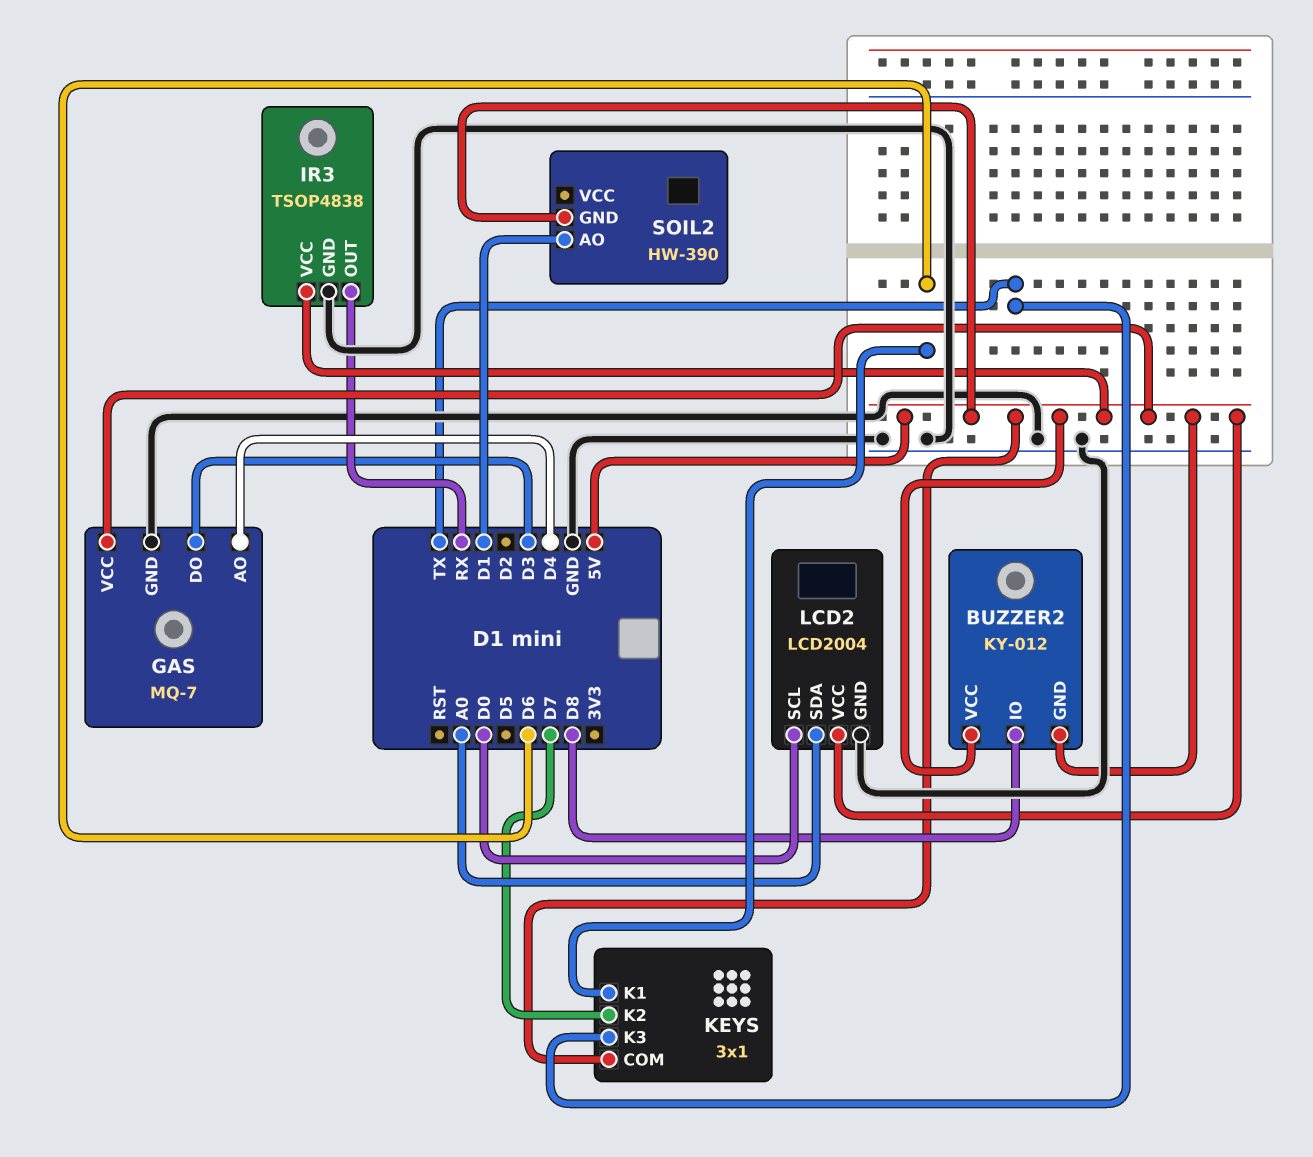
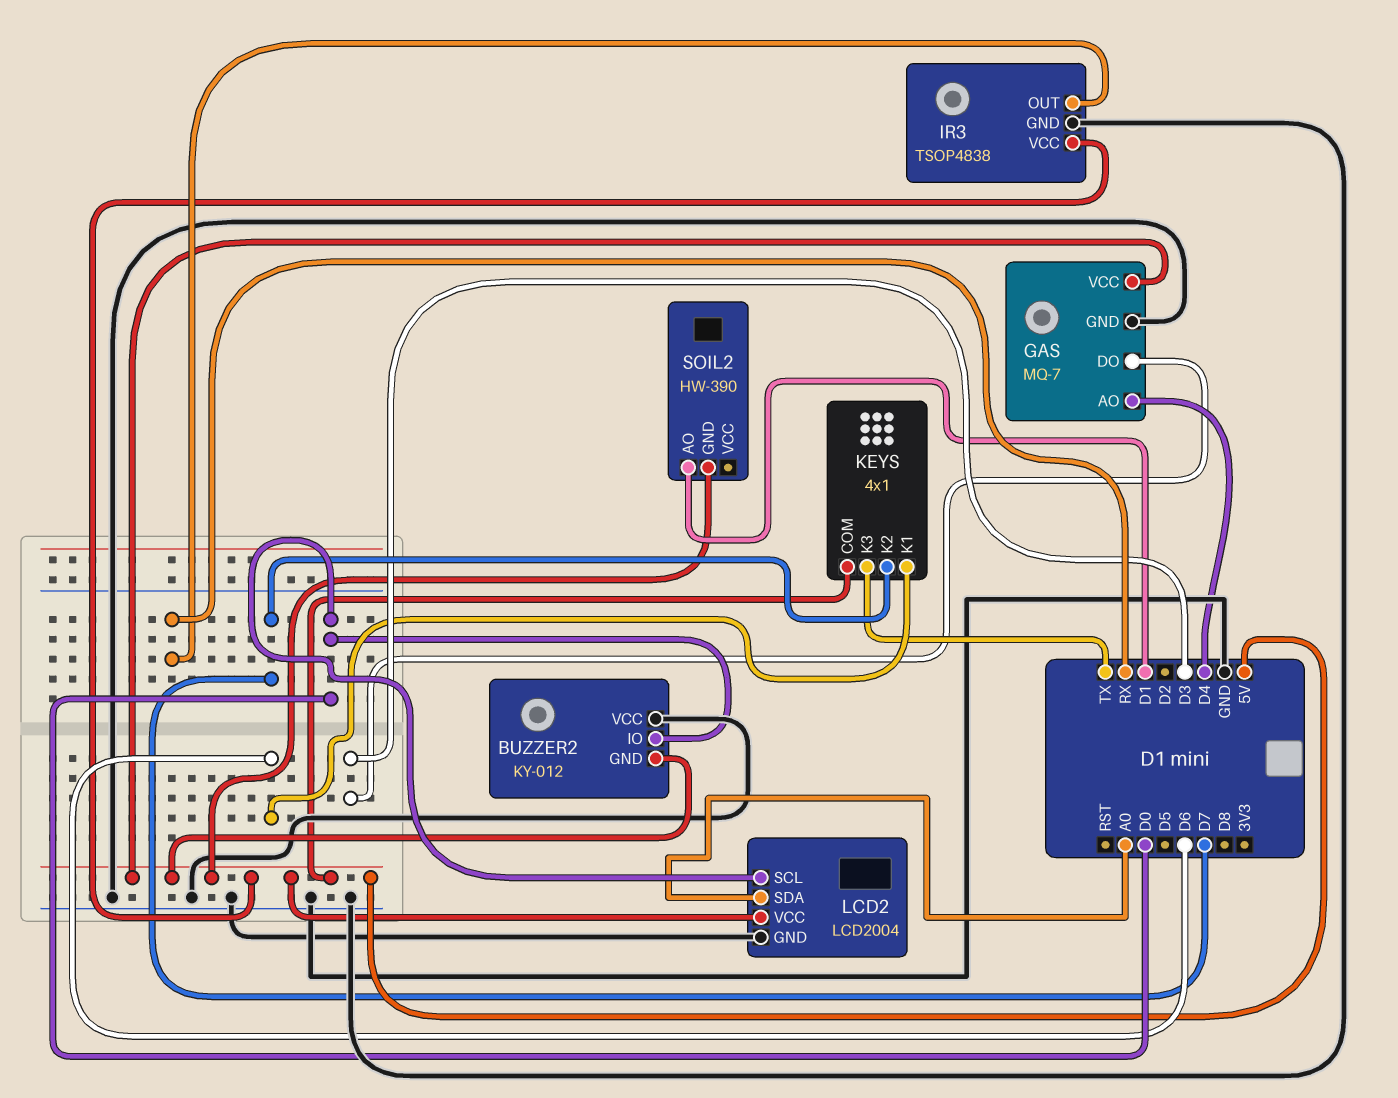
BUZZER2 pin IO: D8 -> D0
BUZZER2 pin VCC: 5V -> GND
KEYS: 3x1 -> 4x1

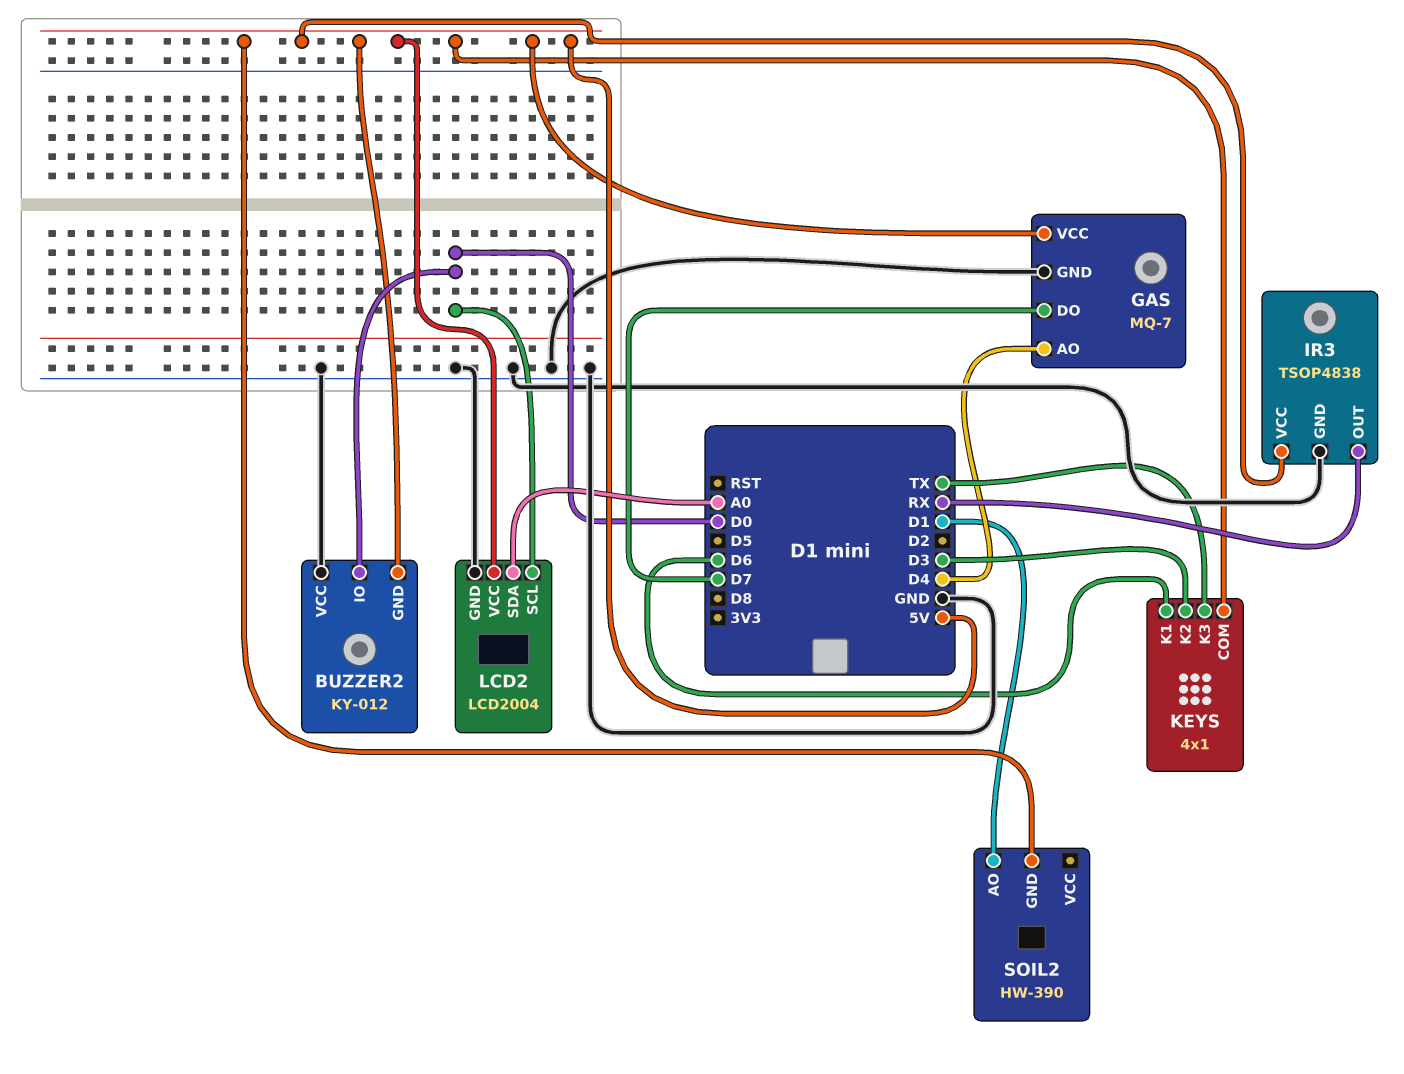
GAS pin DO: D3 -> D7
KEYS pin K2: D7 -> D3

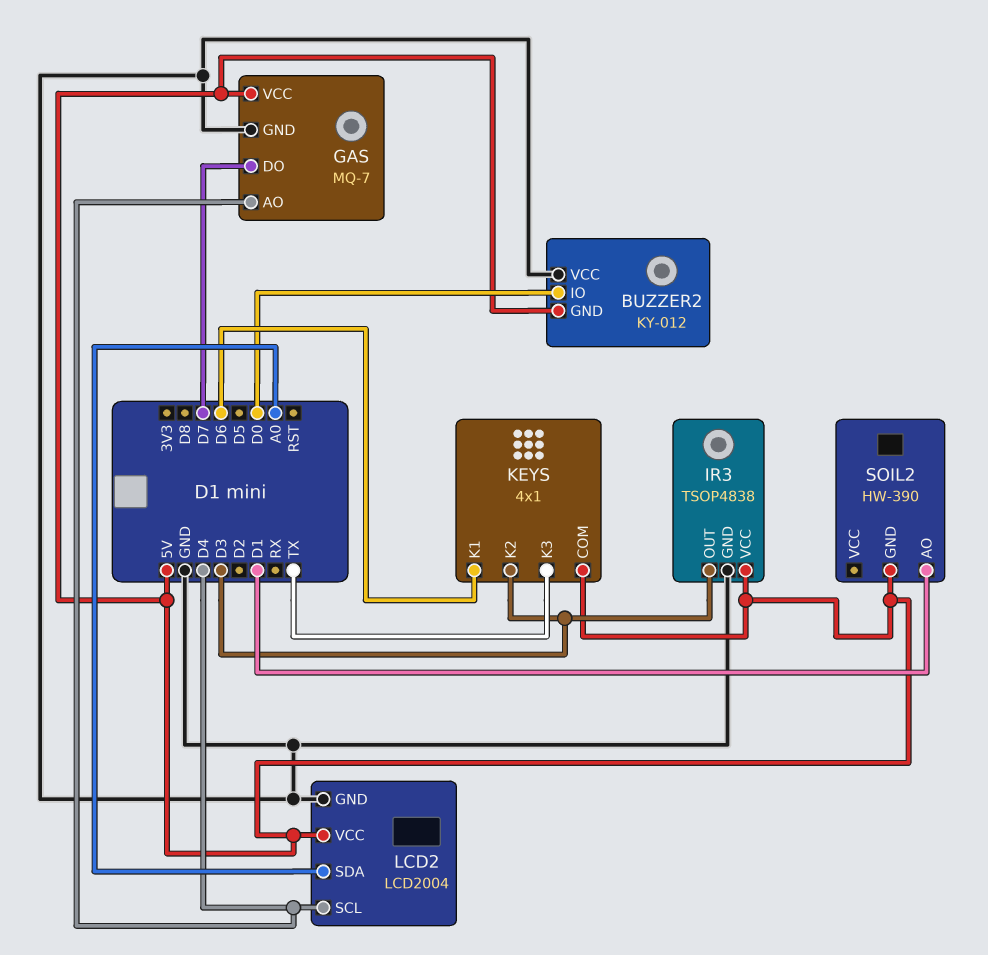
IR3 pin OUT: RX -> D3
LCD2 pin SCL: D0 -> D4

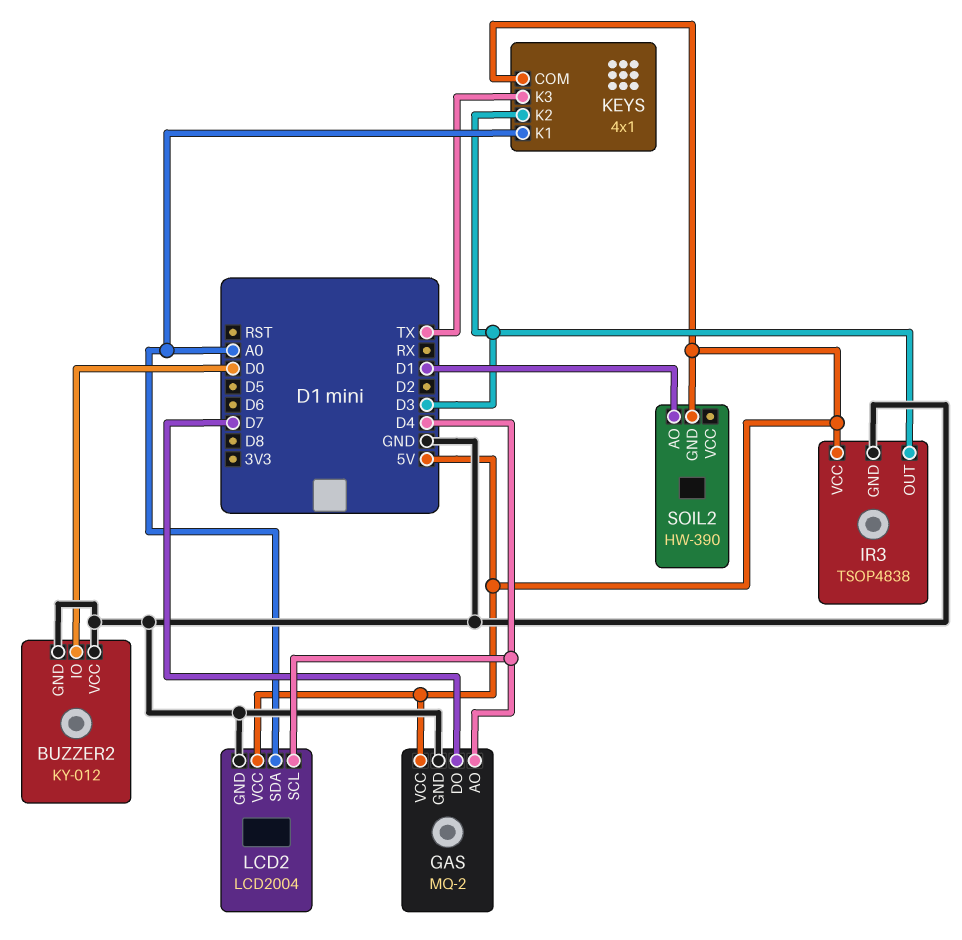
BUZZER2 pin GND: 5V -> GND
GAS: MQ-7 -> MQ-2
KEYS pin K1: D6 -> A0

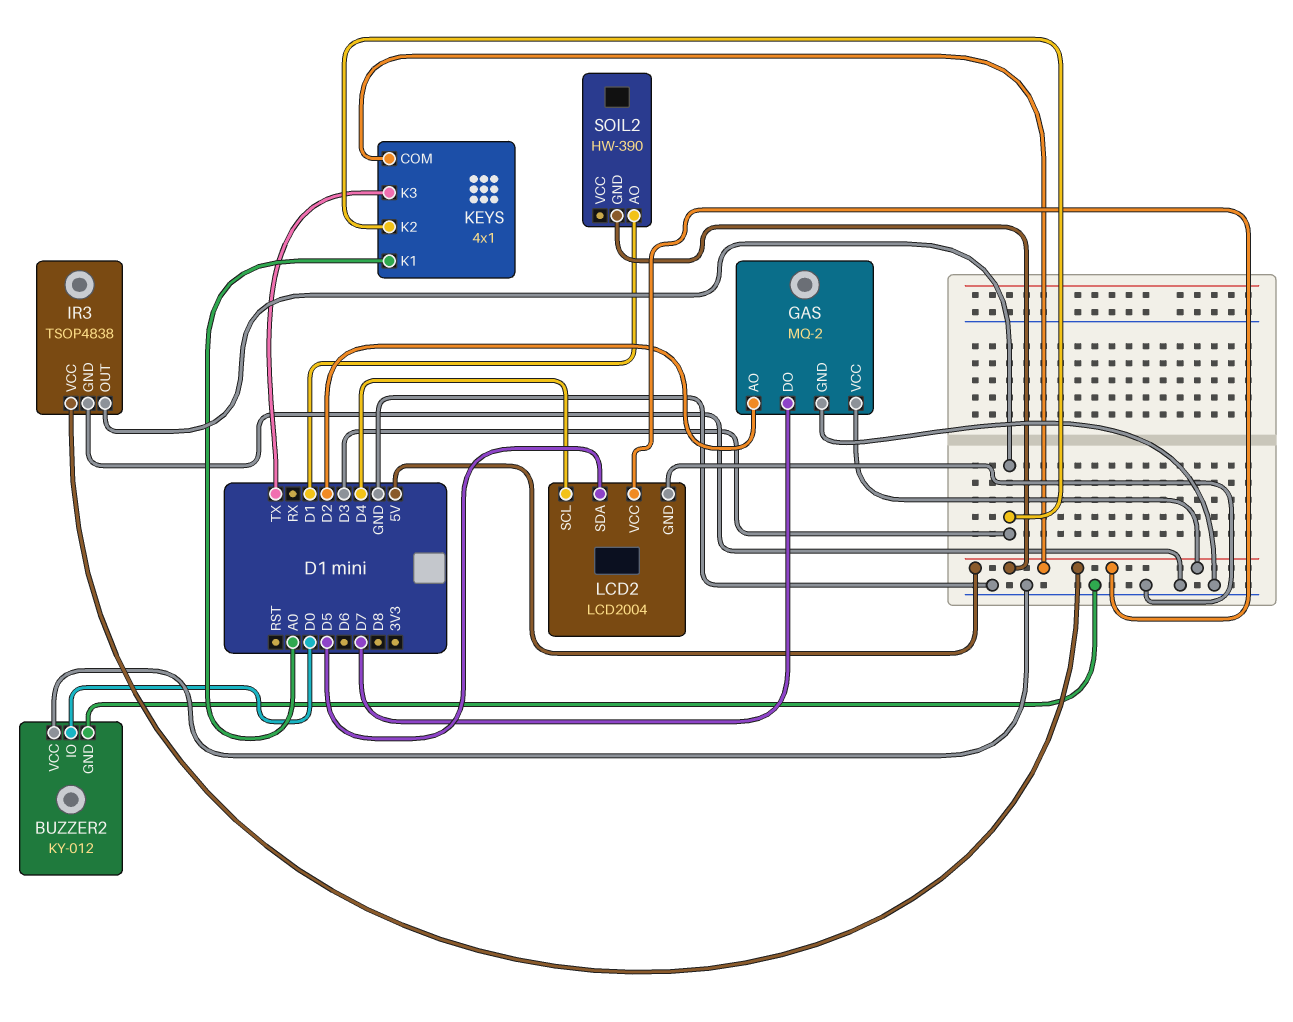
GAS pin AO: D4 -> D2
LCD2 pin SDA: A0 -> D5

